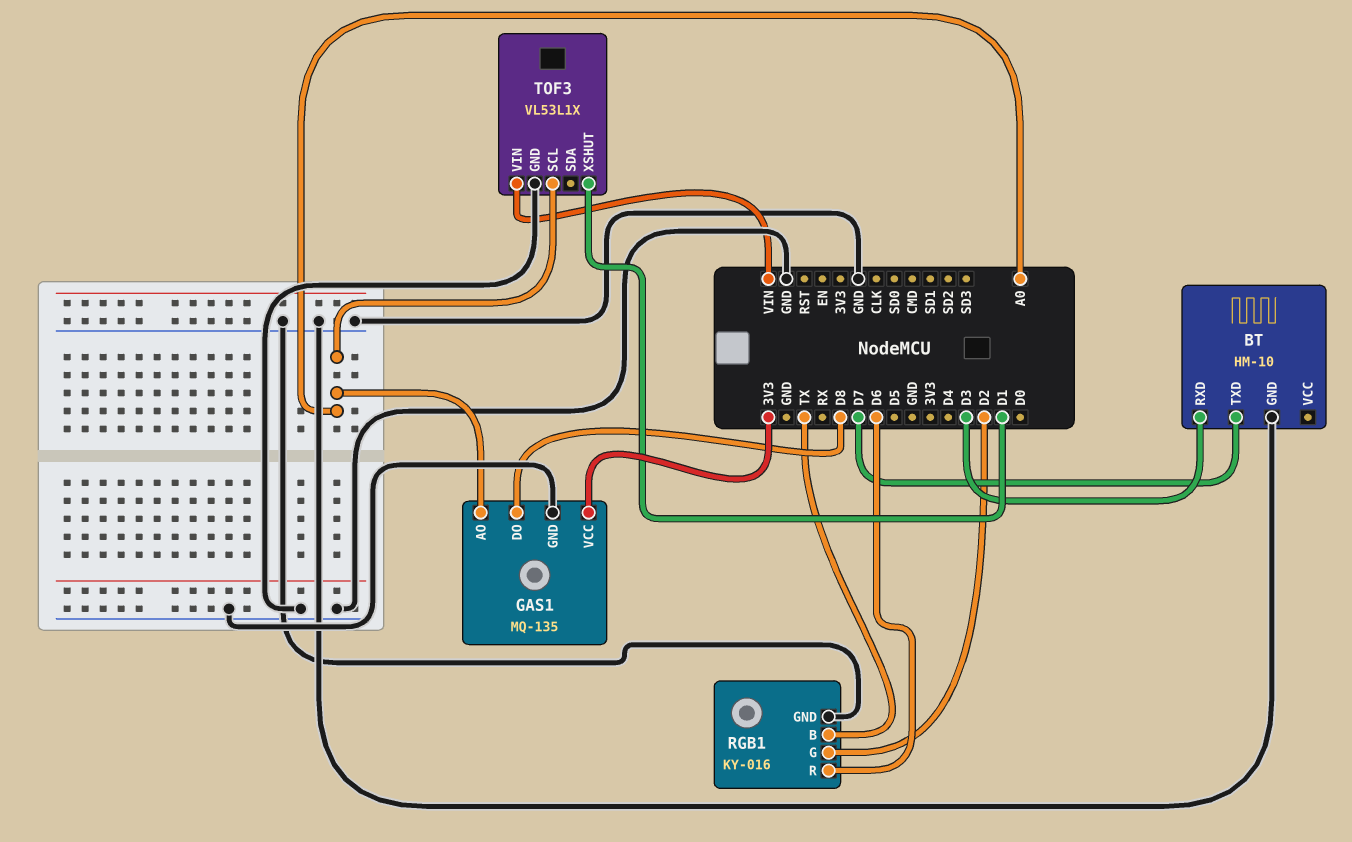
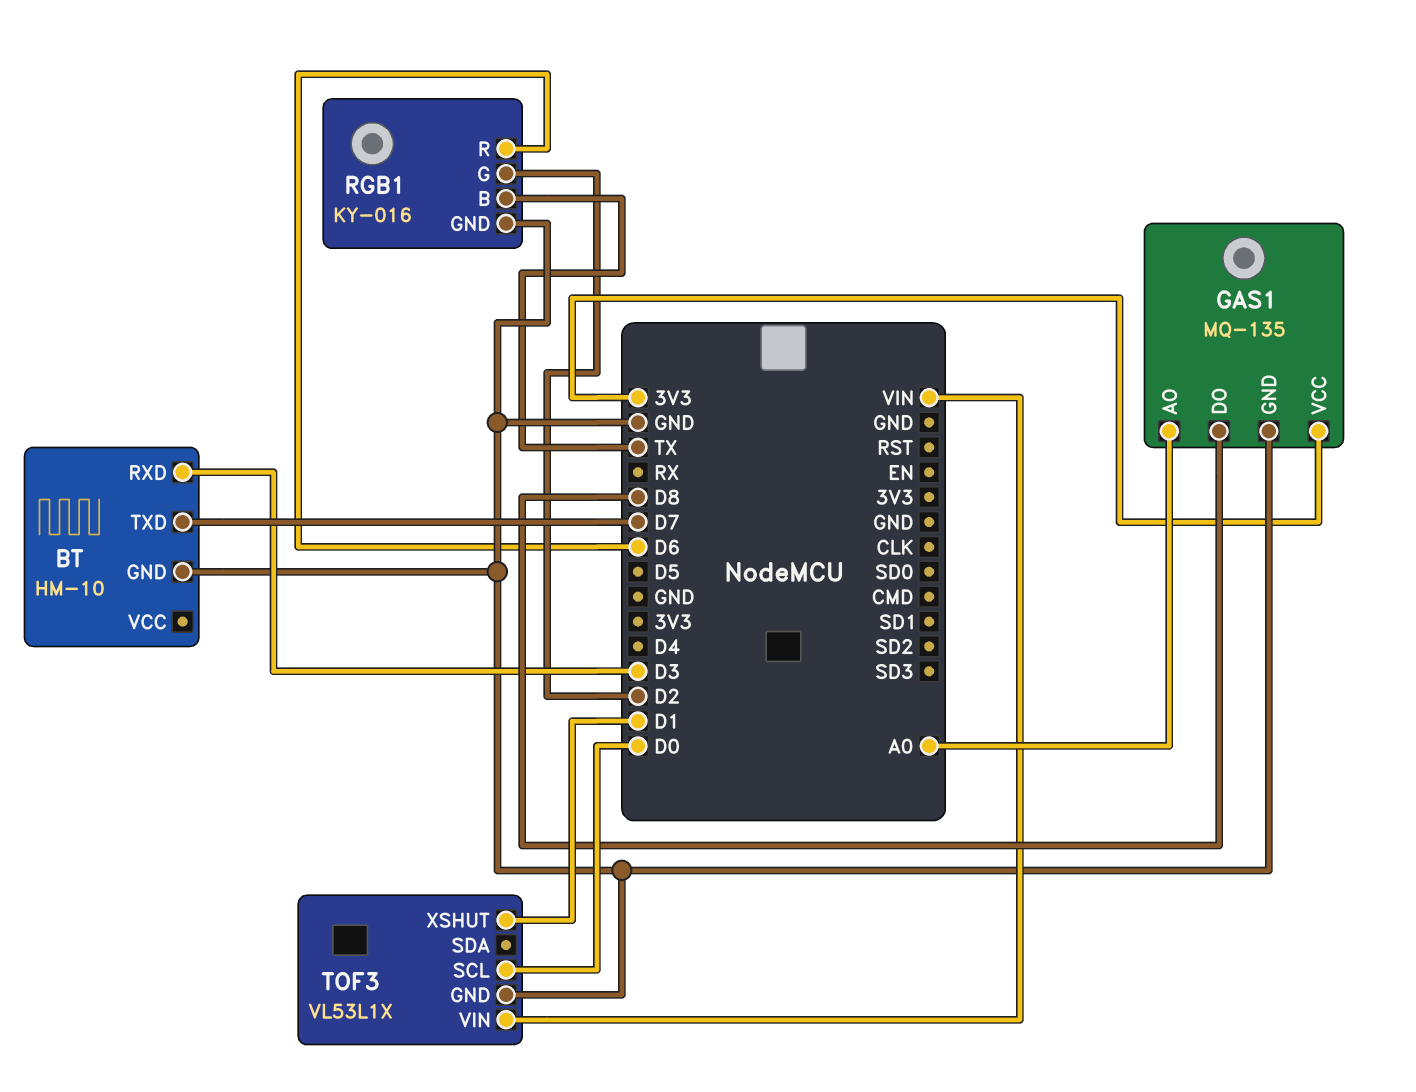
TOF3 pin SCL: A0 -> D0

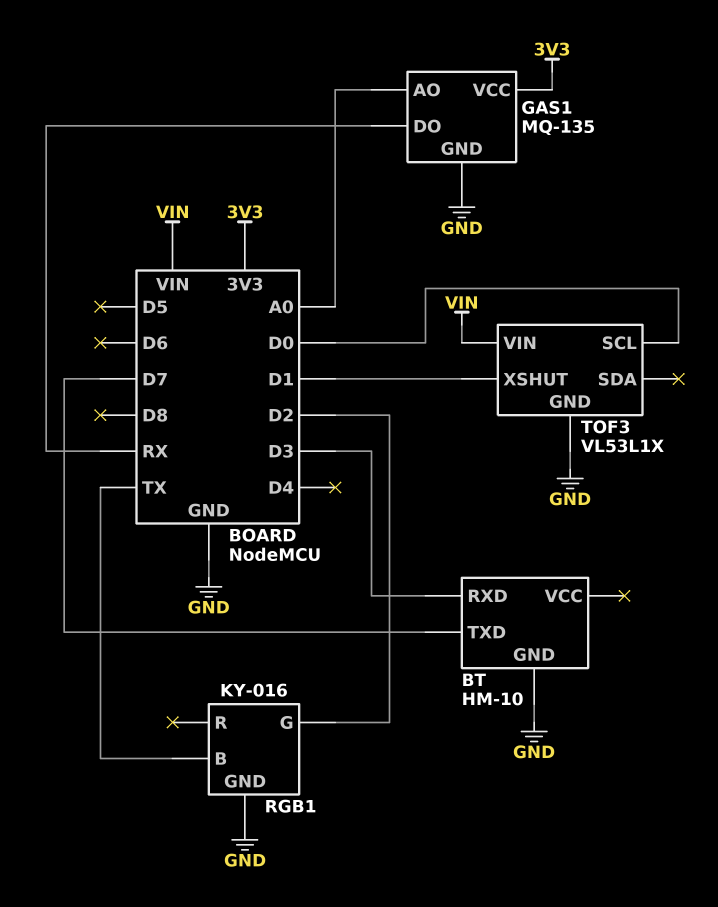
GAS1 pin DO: D8 -> RX
RGB1 pin R: D6 -> none

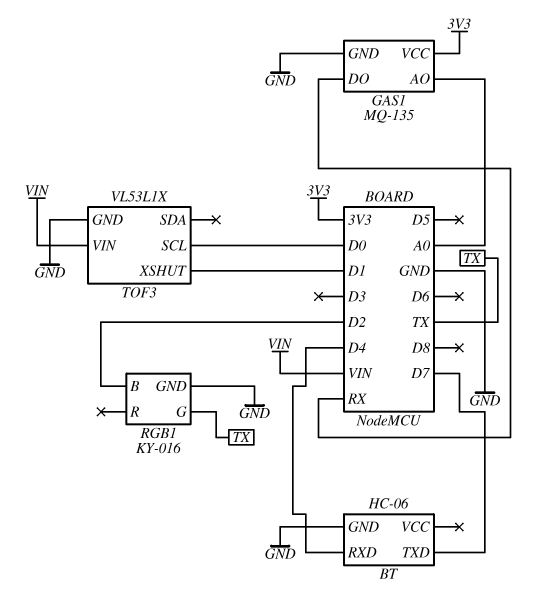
BT: HM-10 -> HC-06
BT pin RXD: D3 -> D4
RGB1 pin B: TX -> D2
RGB1 pin G: D2 -> TX

